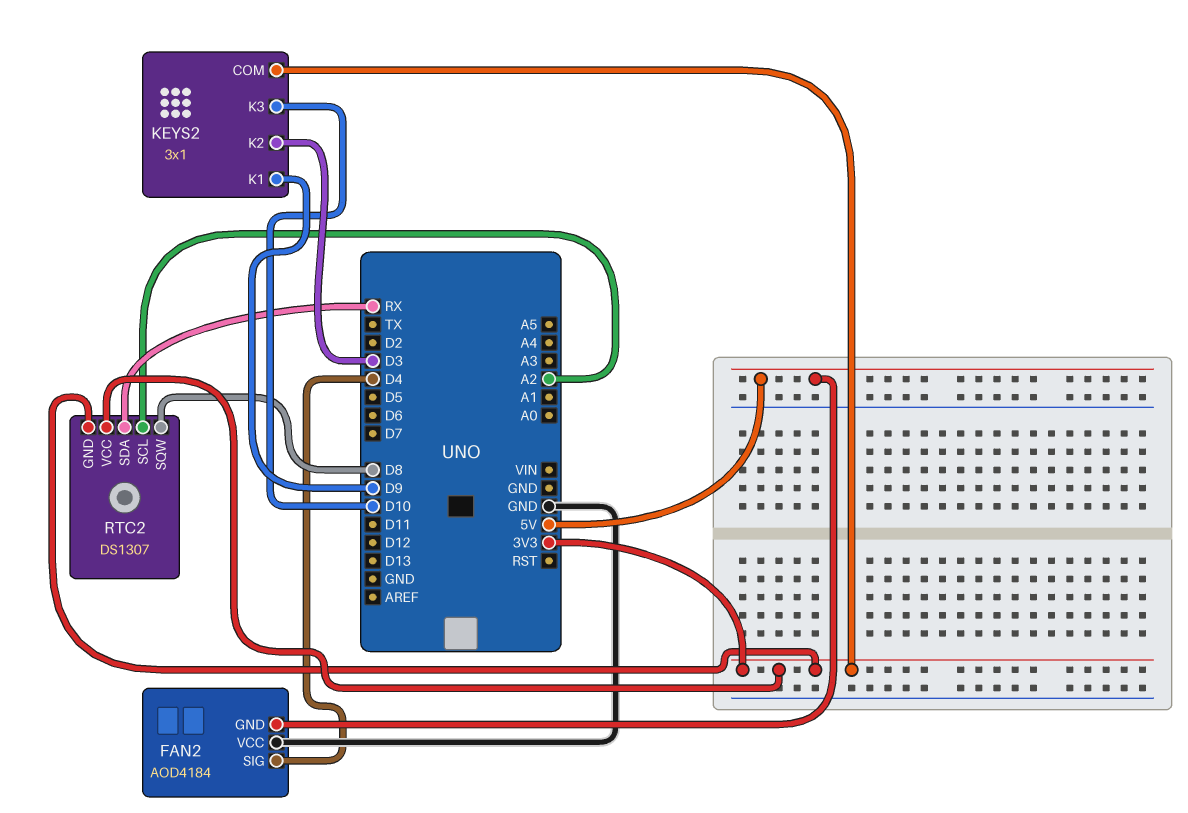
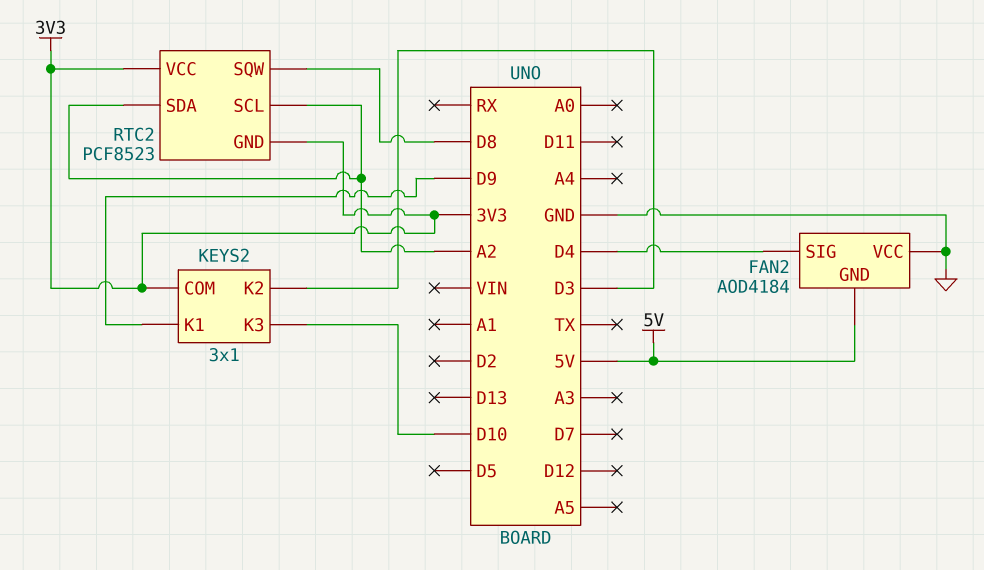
RTC2: DS1307 -> PCF8523
RTC2 pin SDA: RX -> A2

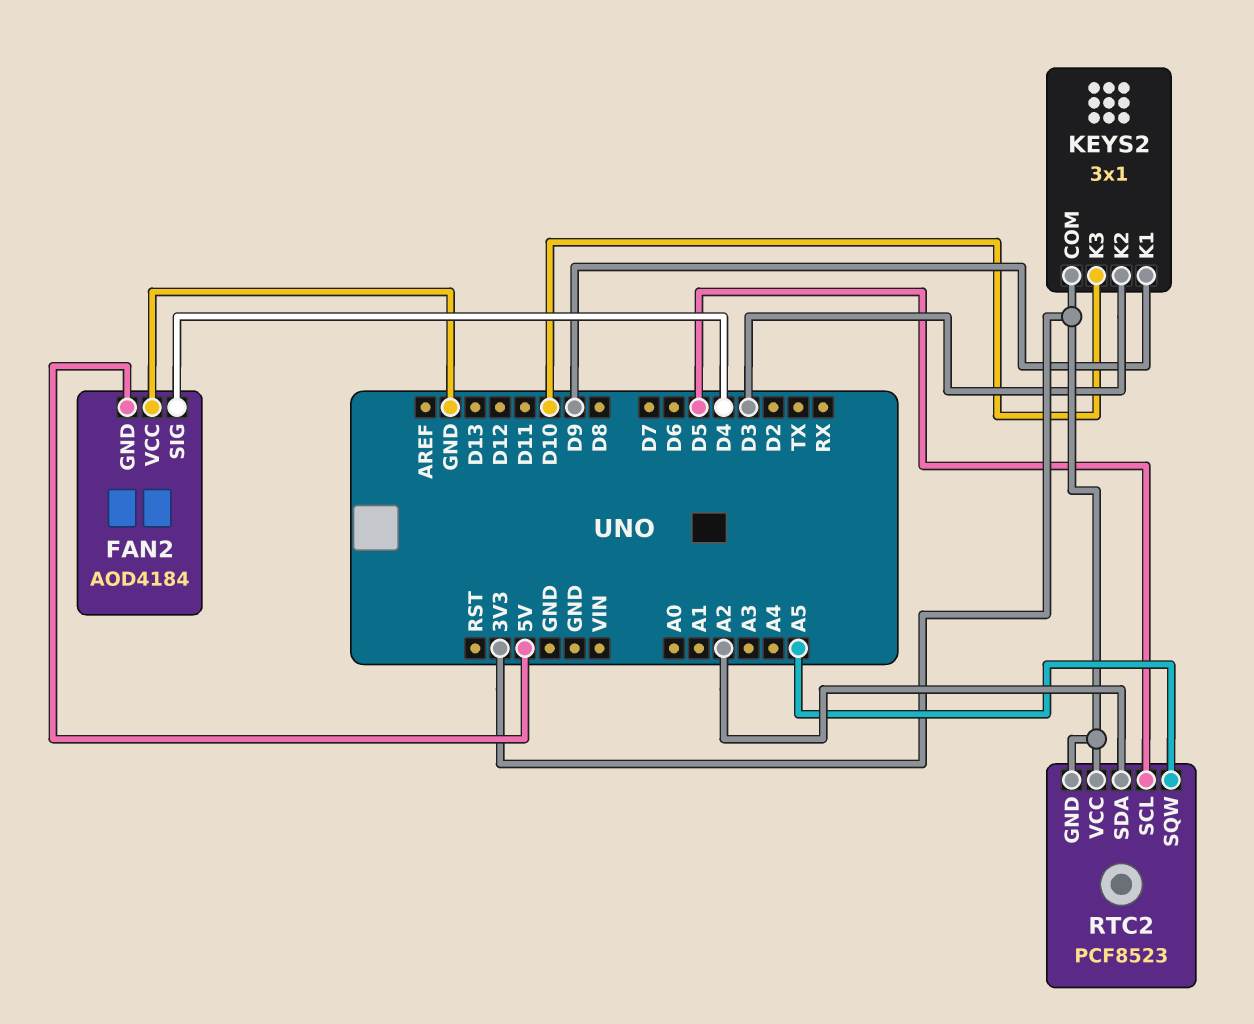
RTC2 pin SCL: A2 -> D5
RTC2 pin SQW: D8 -> A5

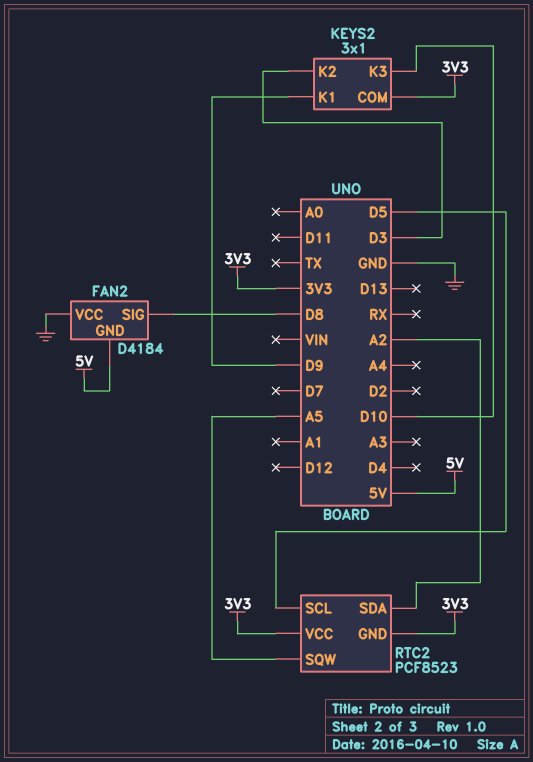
FAN2: AOD4184 -> D4184
FAN2 pin SIG: D4 -> D8

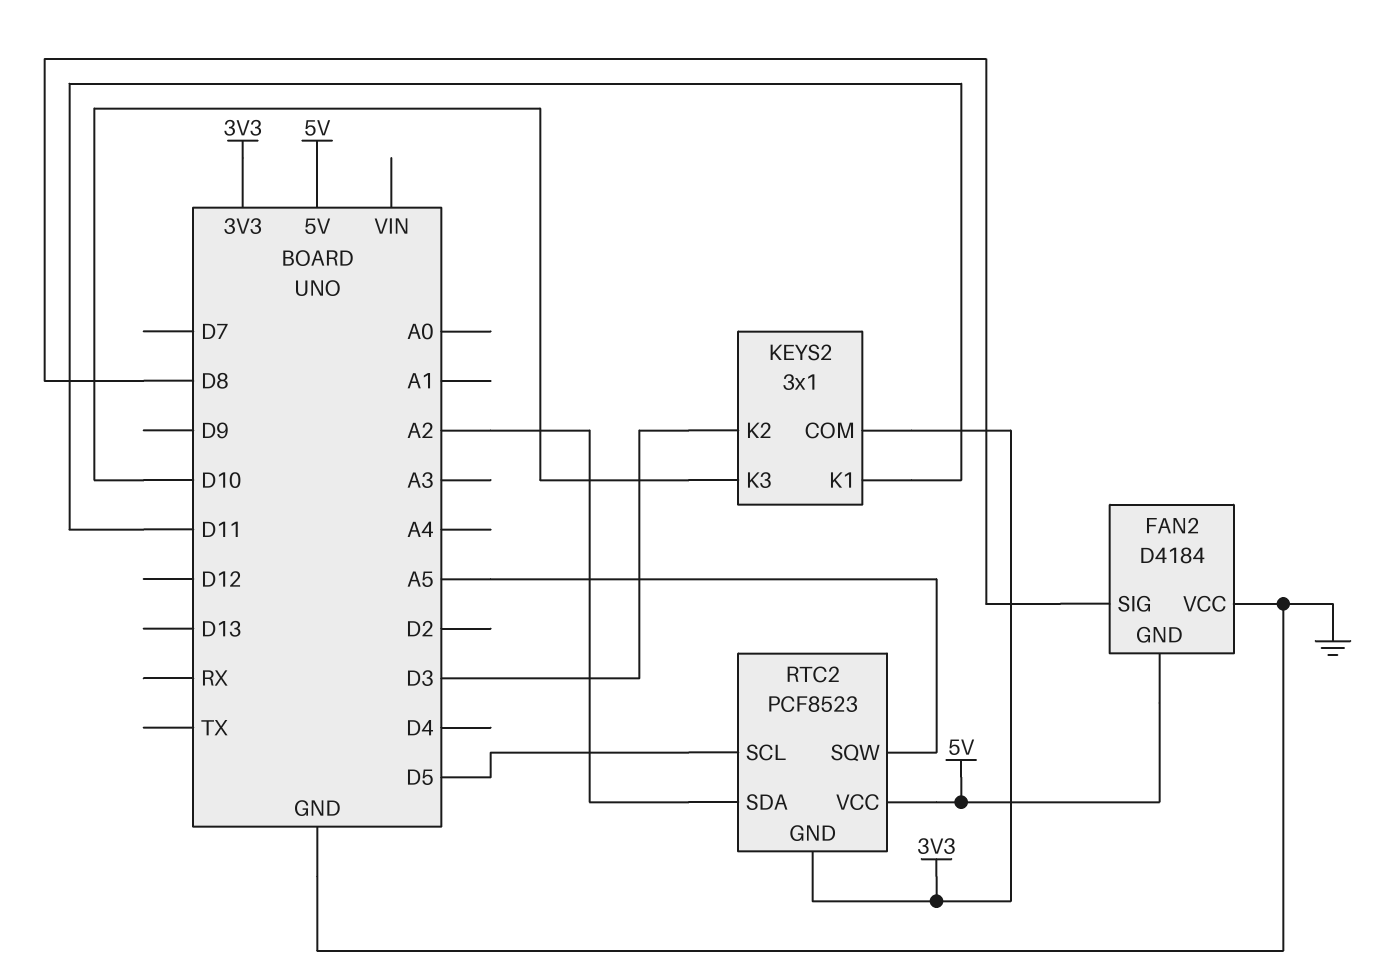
KEYS2 pin K1: D9 -> D11
RTC2 pin VCC: 3V3 -> 5V

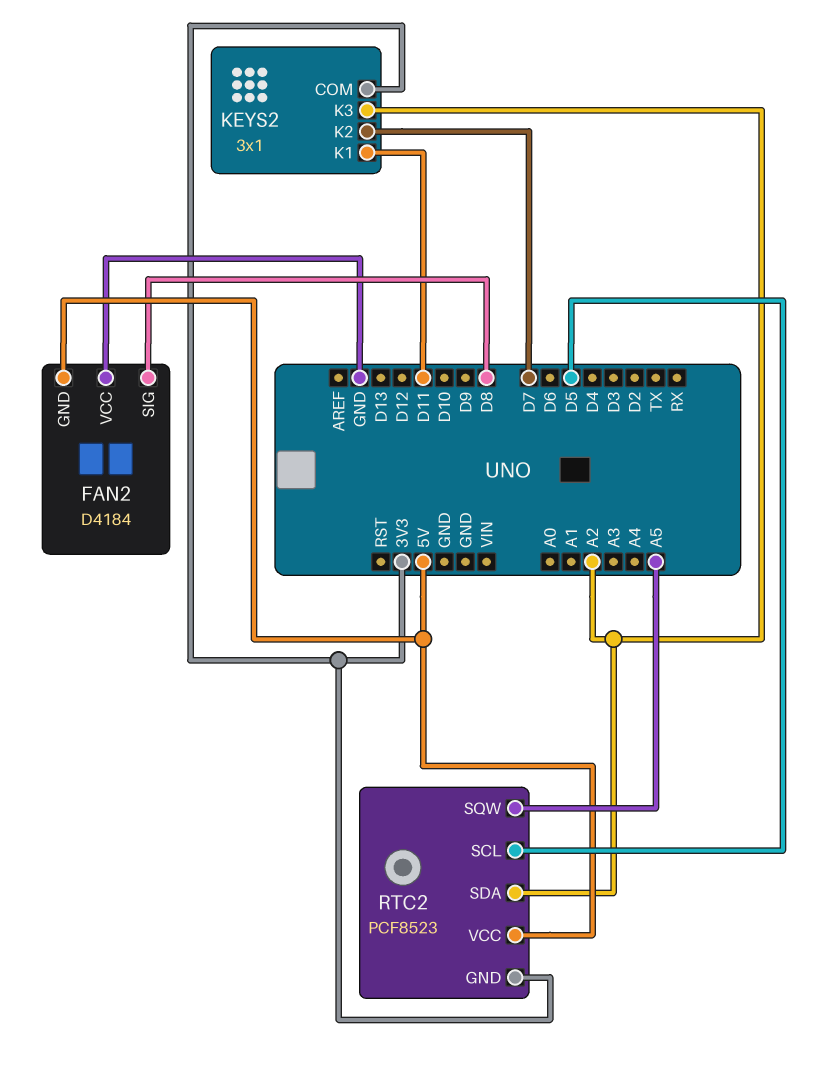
KEYS2 pin K2: D3 -> D7
KEYS2 pin K3: D10 -> A2

